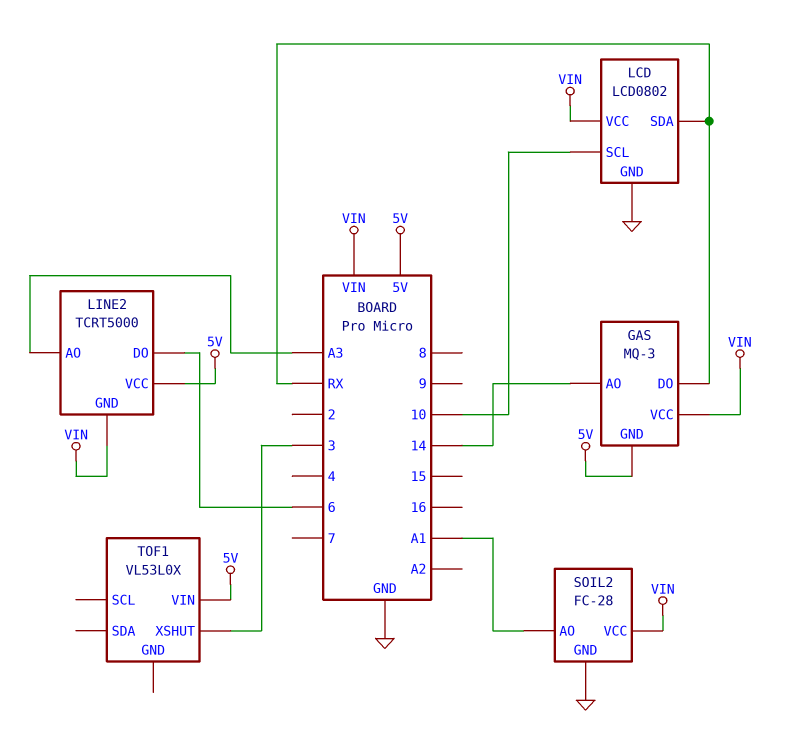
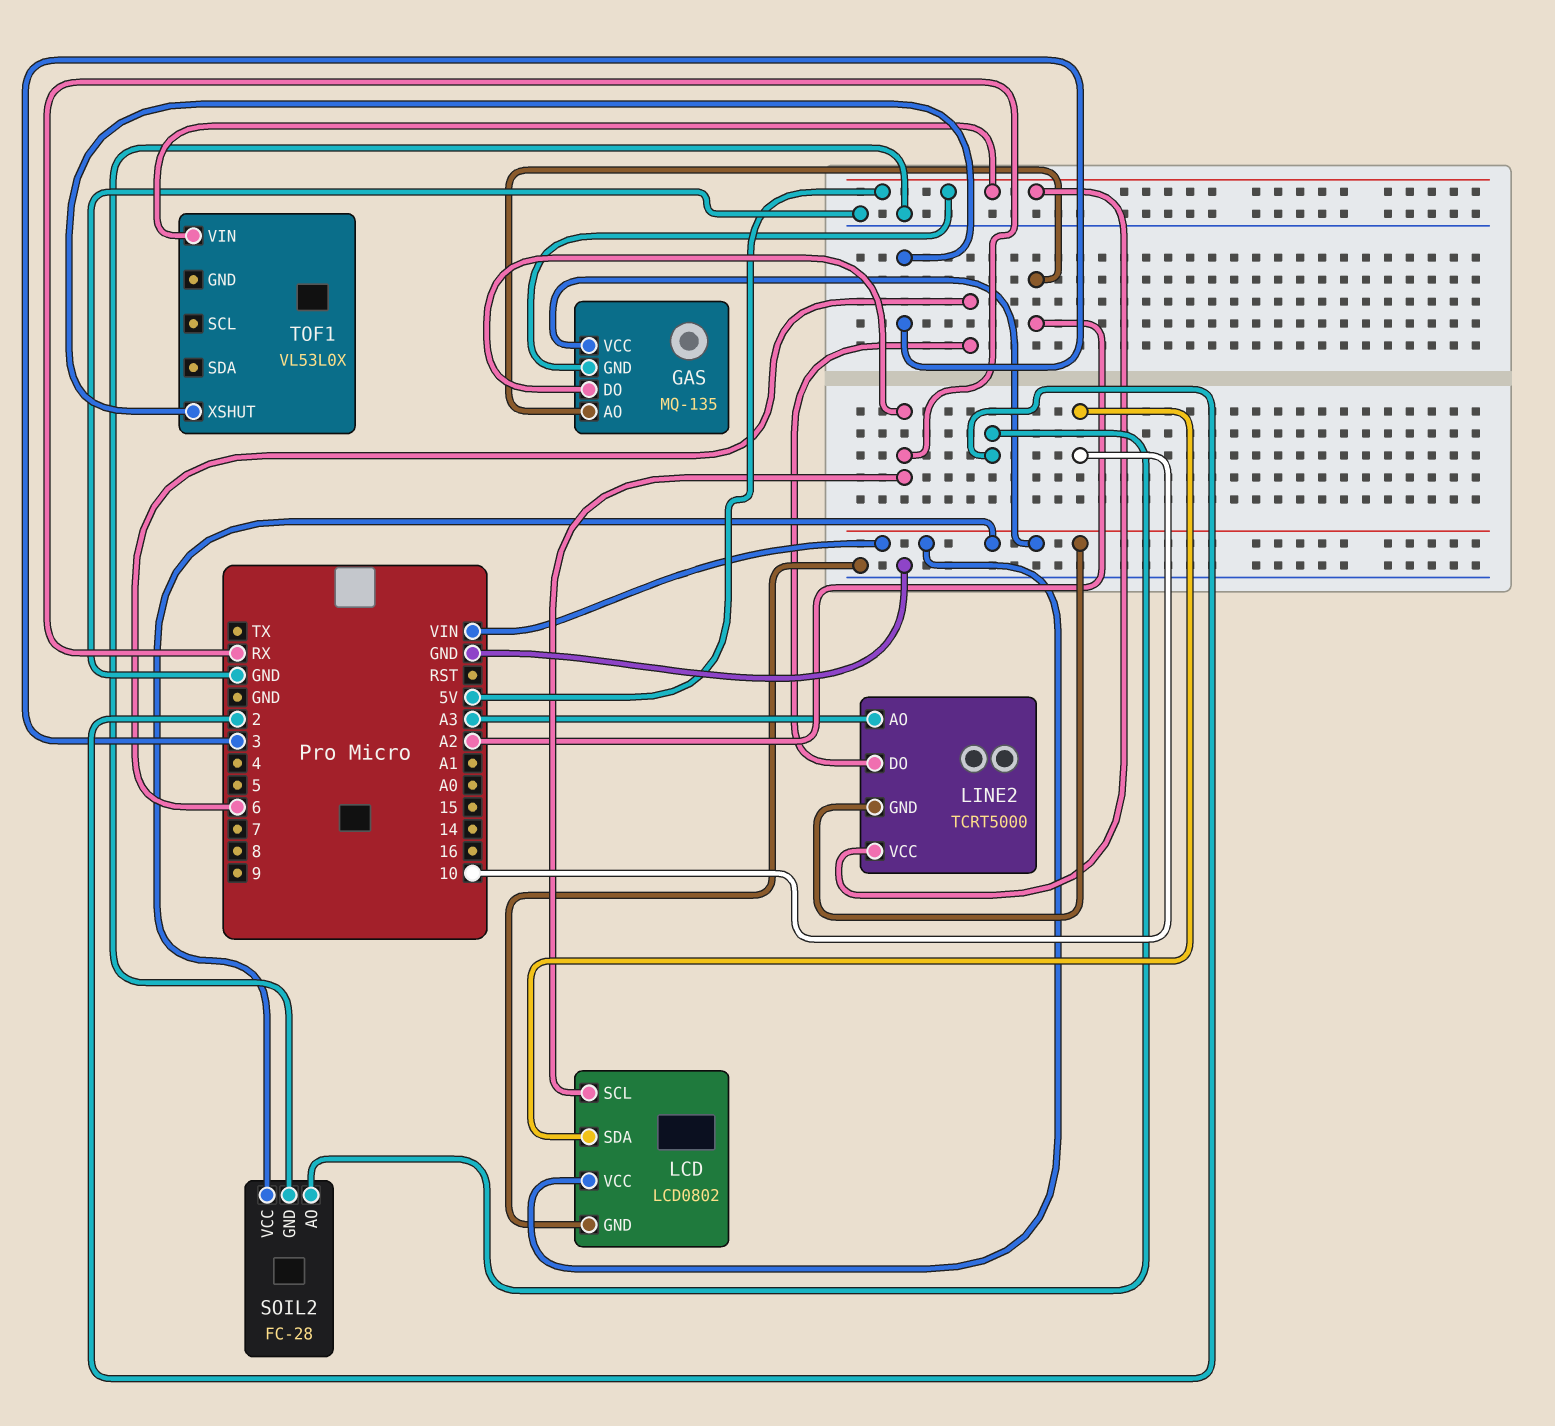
GAS: MQ-3 -> MQ-135
GAS pin AO: 14 -> A2
LCD pin SCL: 10 -> RX
LCD pin SDA: RX -> 10
SOIL2 pin AO: A1 -> 2

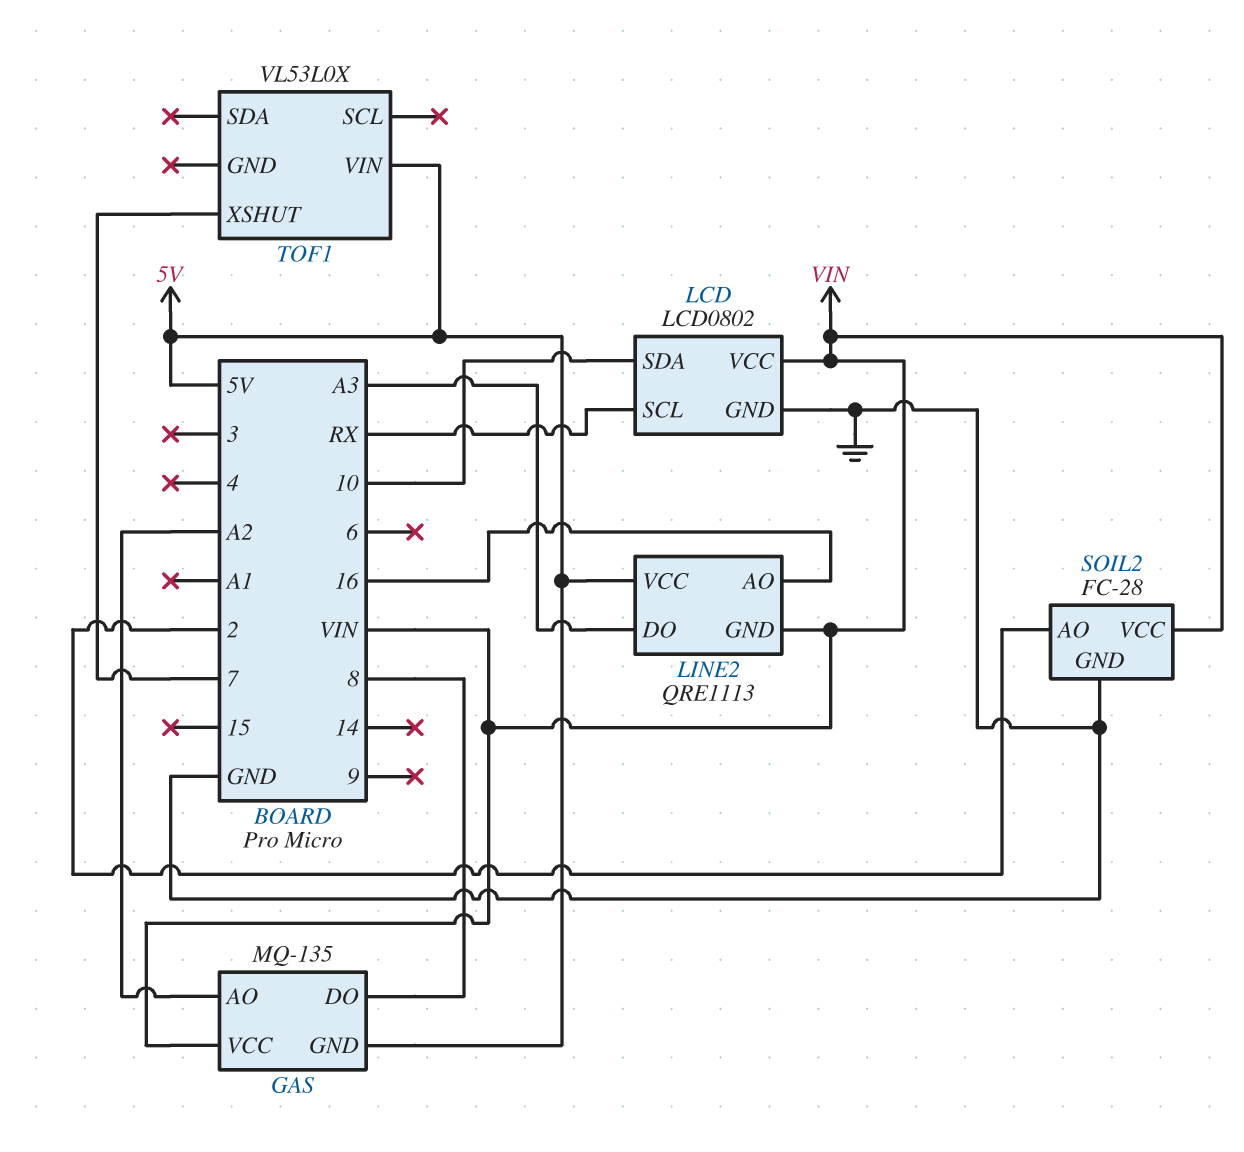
GAS pin DO: RX -> 8
LINE2: TCRT5000 -> QRE1113
LINE2 pin AO: A3 -> 16
LINE2 pin DO: 6 -> A3
TOF1 pin XSHUT: 3 -> 7

